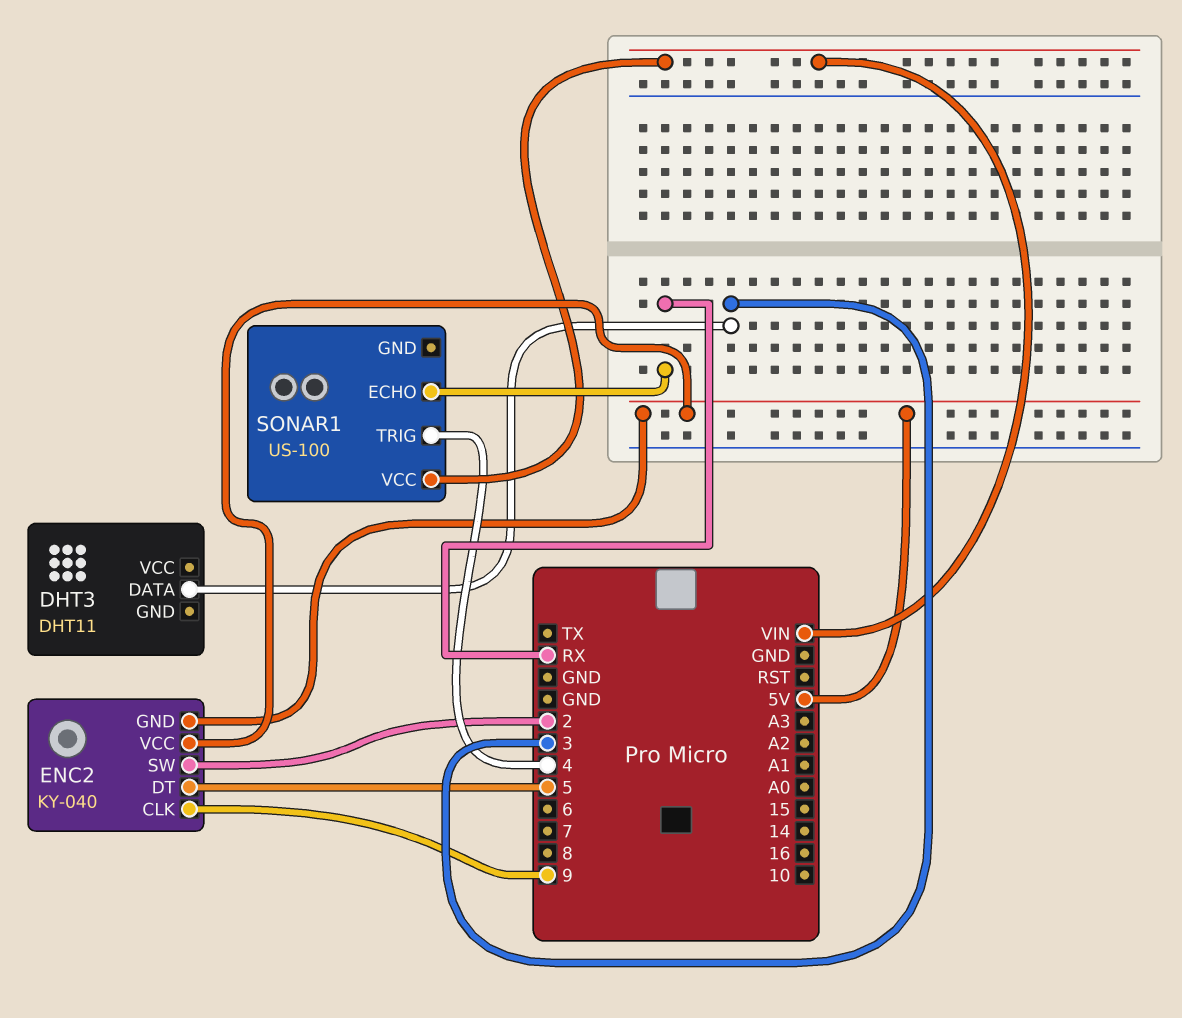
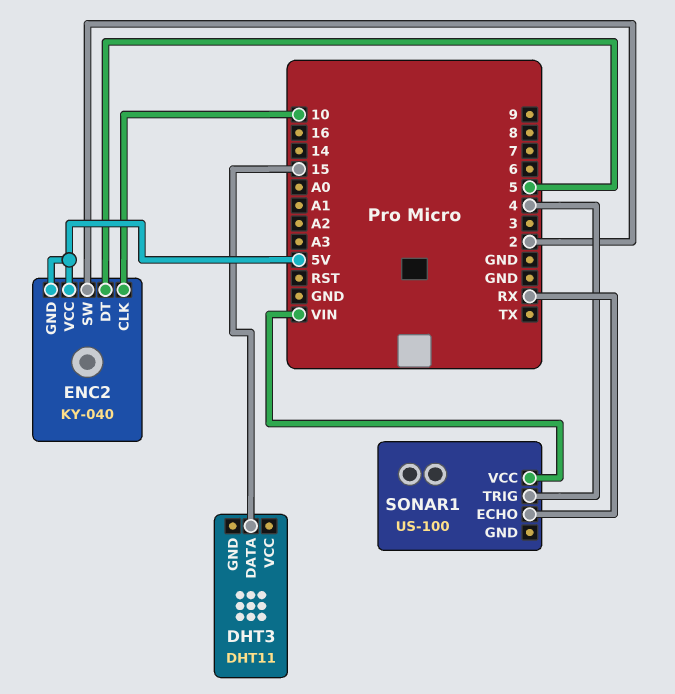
DHT3 pin DATA: 3 -> 15
ENC2 pin CLK: 9 -> 10

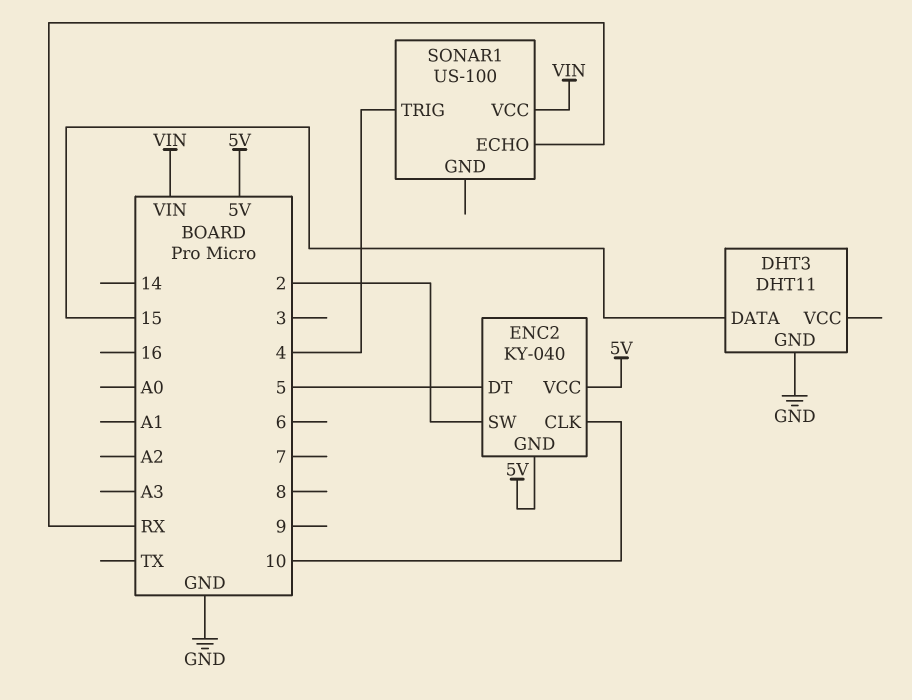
DHT3 pin GND: none -> GND

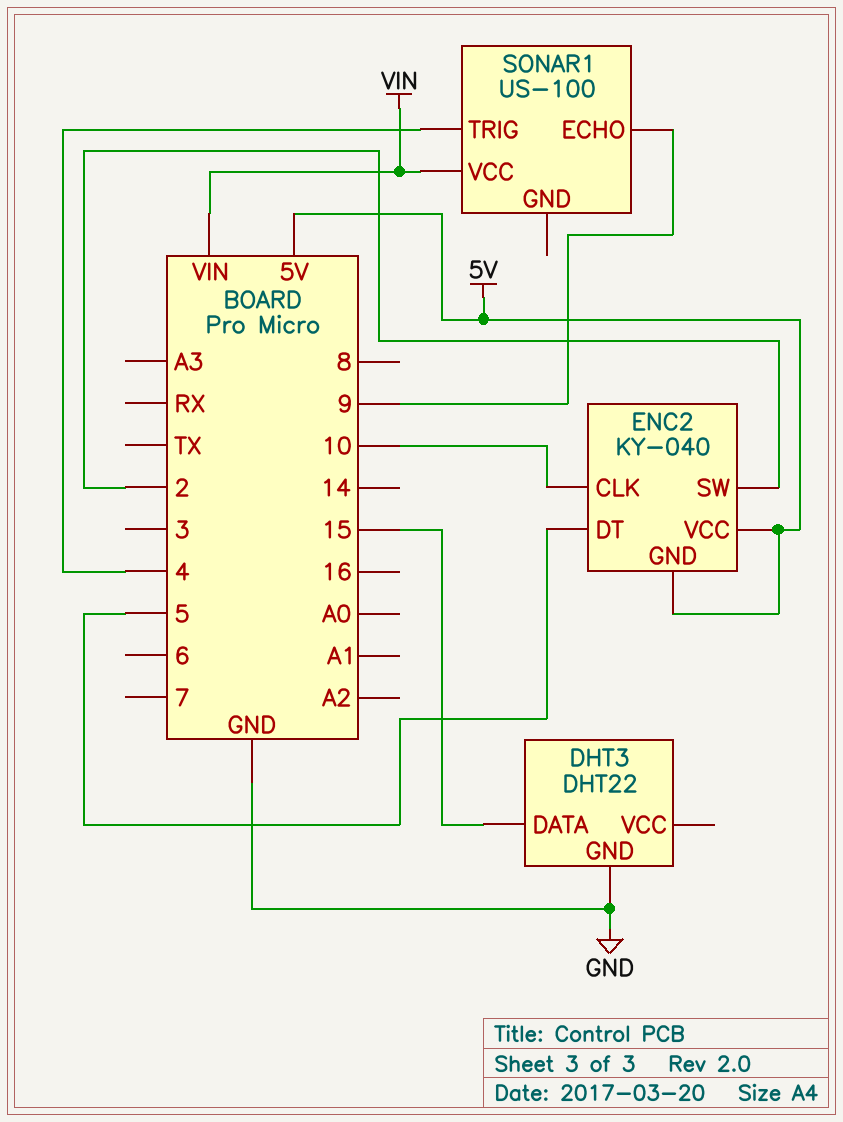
DHT3: DHT11 -> DHT22
SONAR1 pin ECHO: RX -> 9

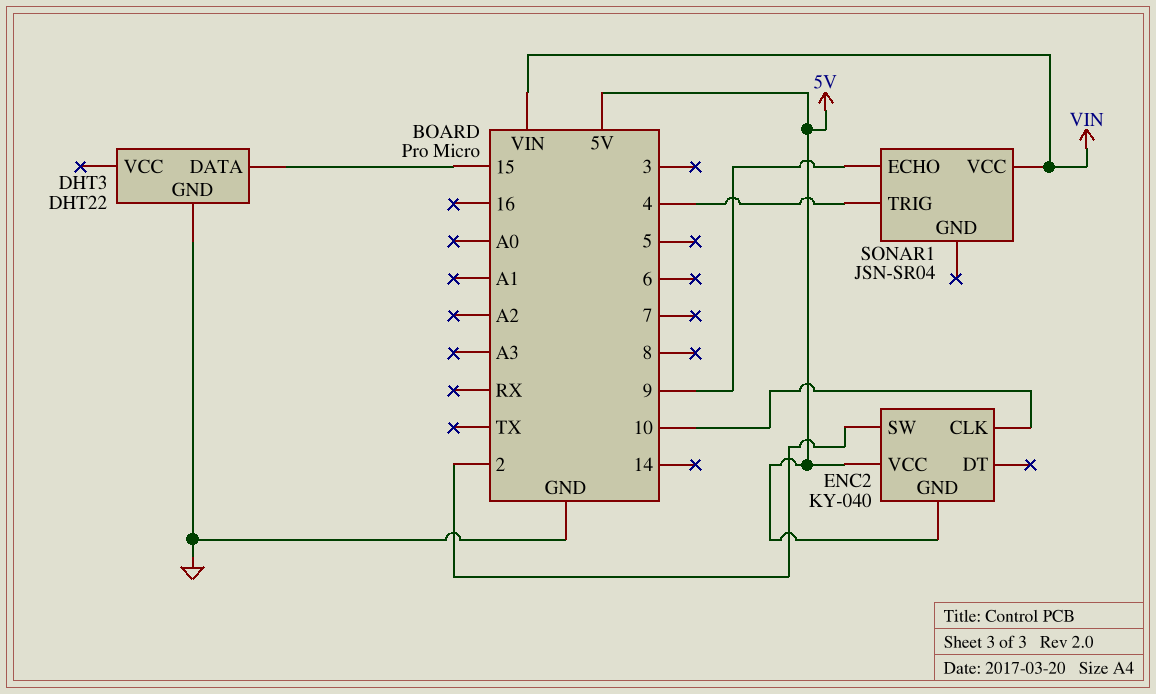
ENC2 pin DT: 5 -> none
SONAR1: US-100 -> JSN-SR04

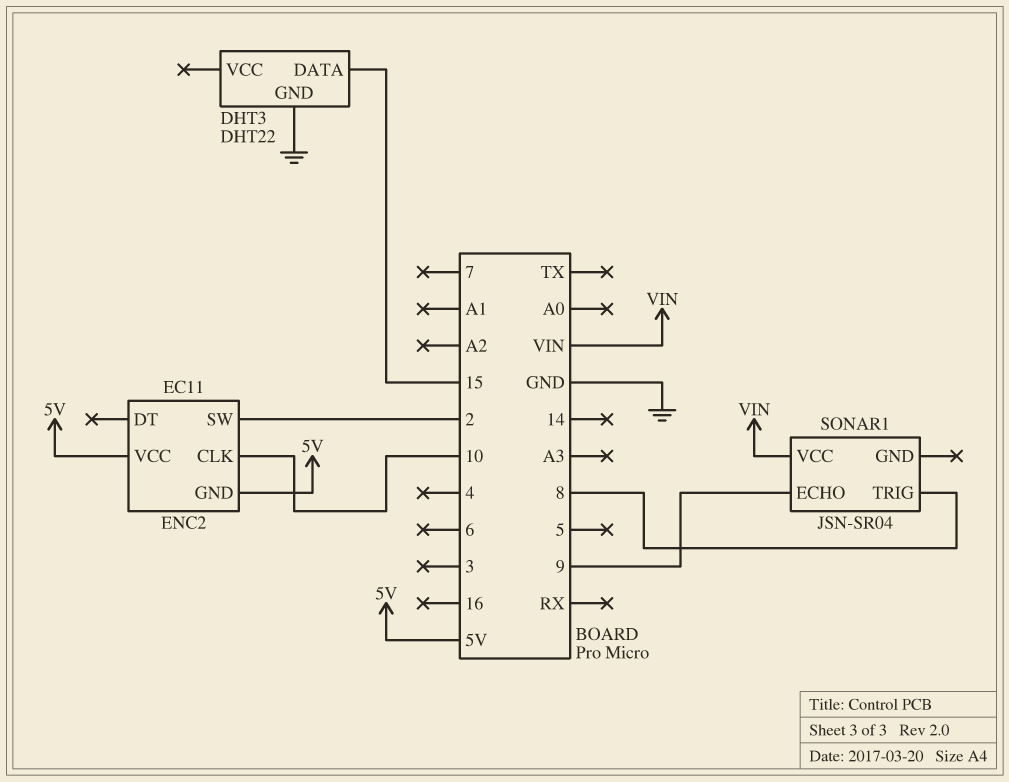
ENC2: KY-040 -> EC11
SONAR1 pin TRIG: 4 -> 8

